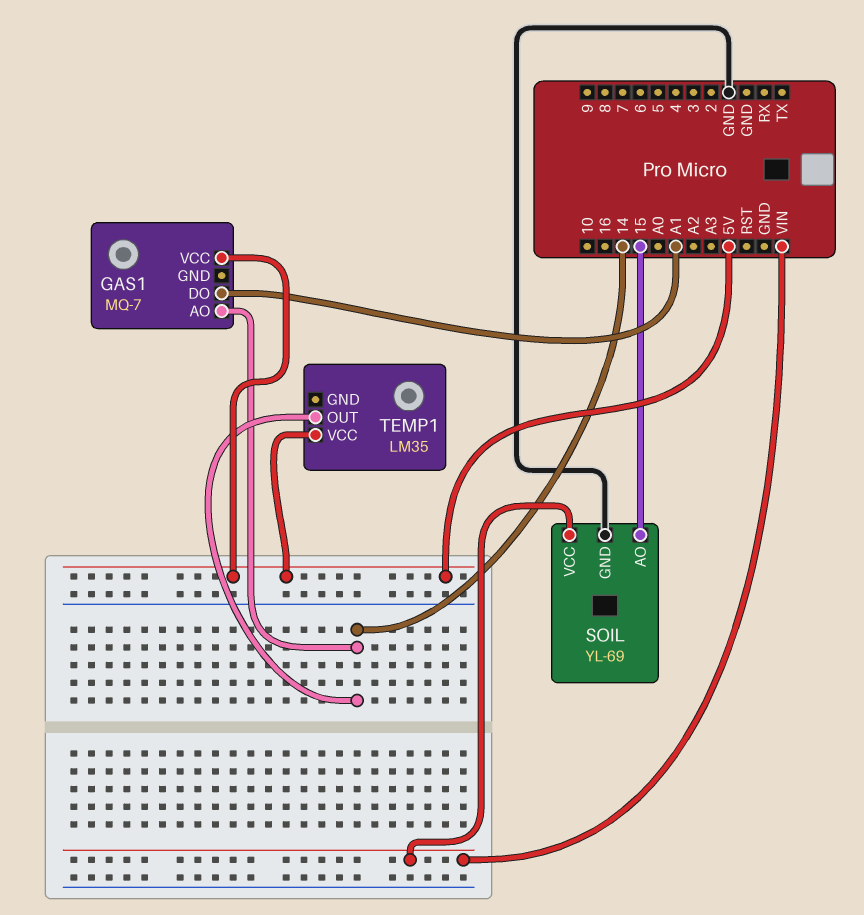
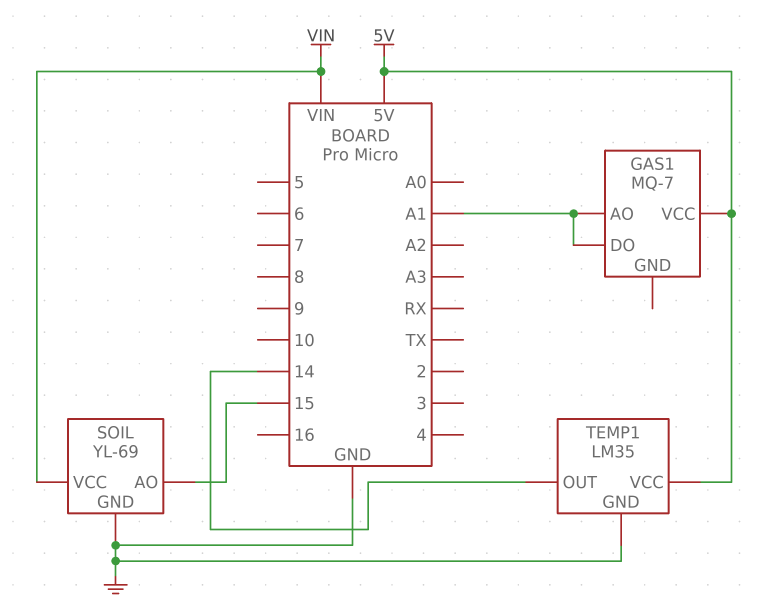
GAS1 pin AO: 14 -> A1
TEMP1 pin GND: none -> GND

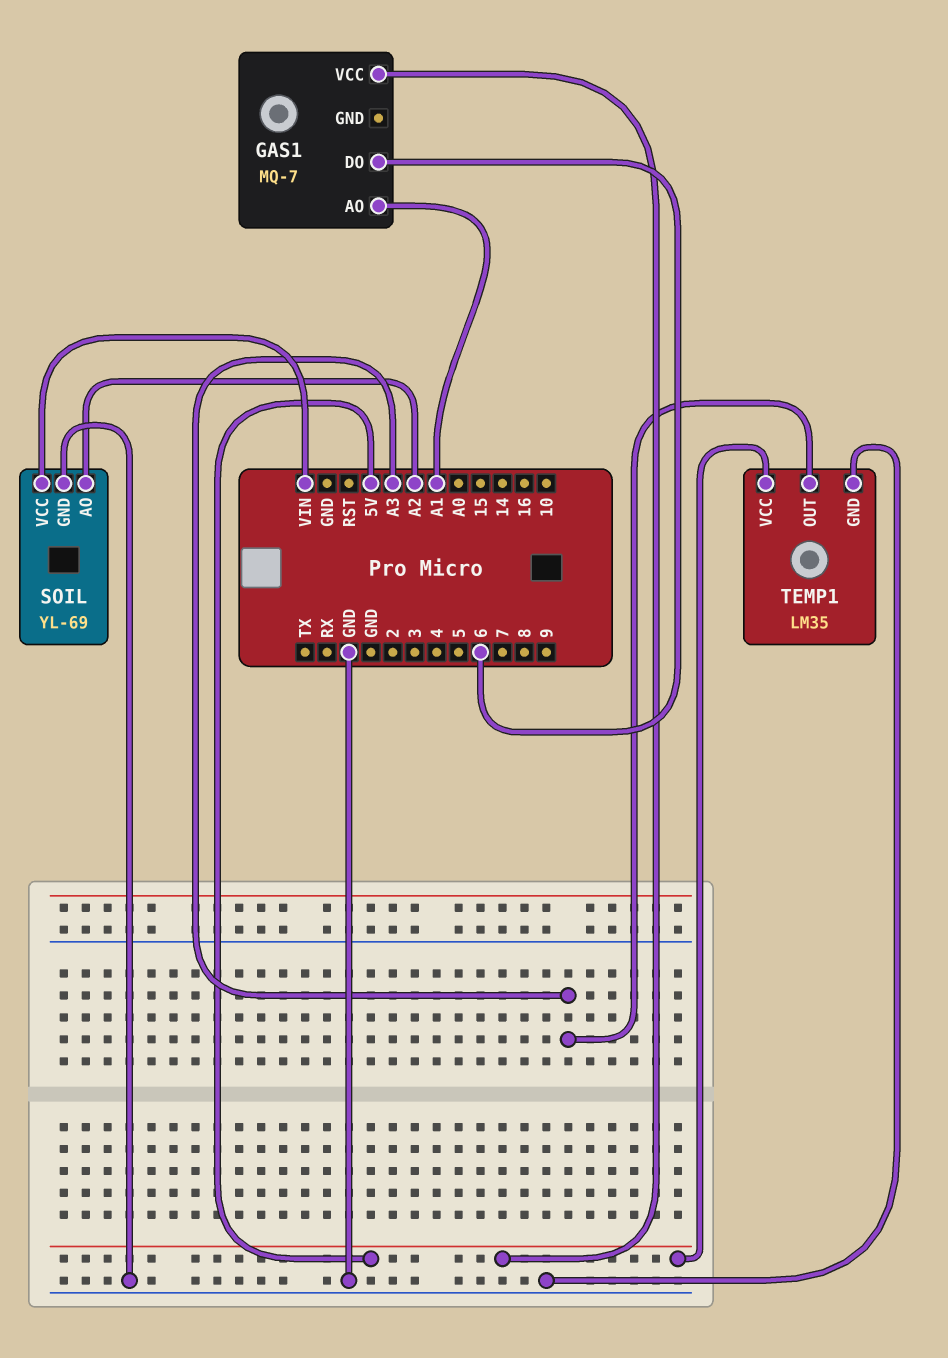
GAS1 pin DO: A1 -> 6
SOIL pin AO: 15 -> A2
TEMP1 pin OUT: 14 -> A3

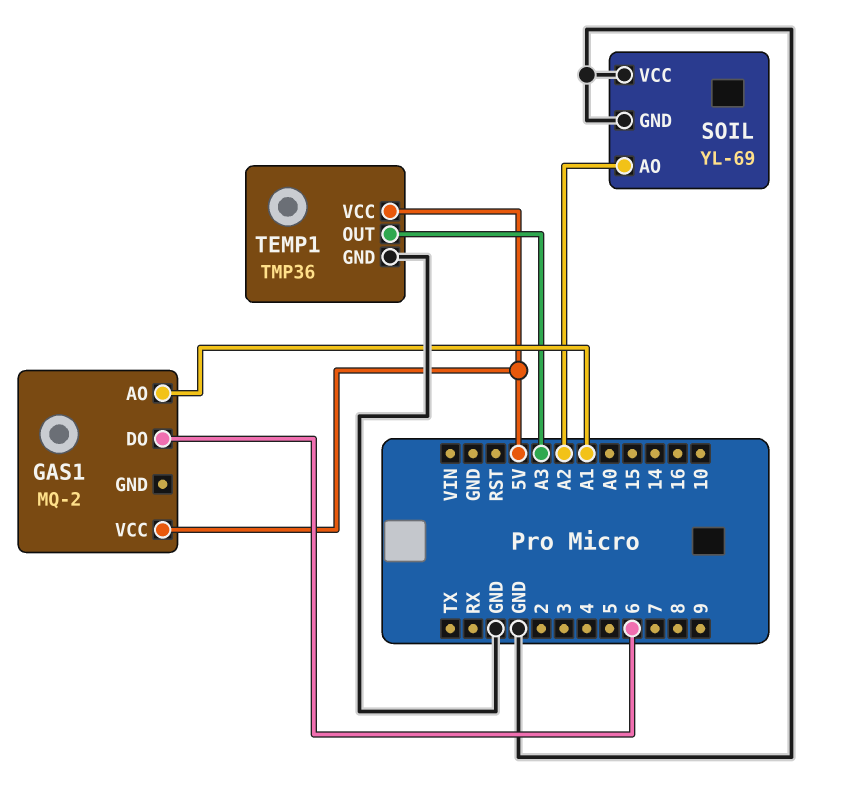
GAS1: MQ-7 -> MQ-2
SOIL pin VCC: VIN -> GND
TEMP1: LM35 -> TMP36

